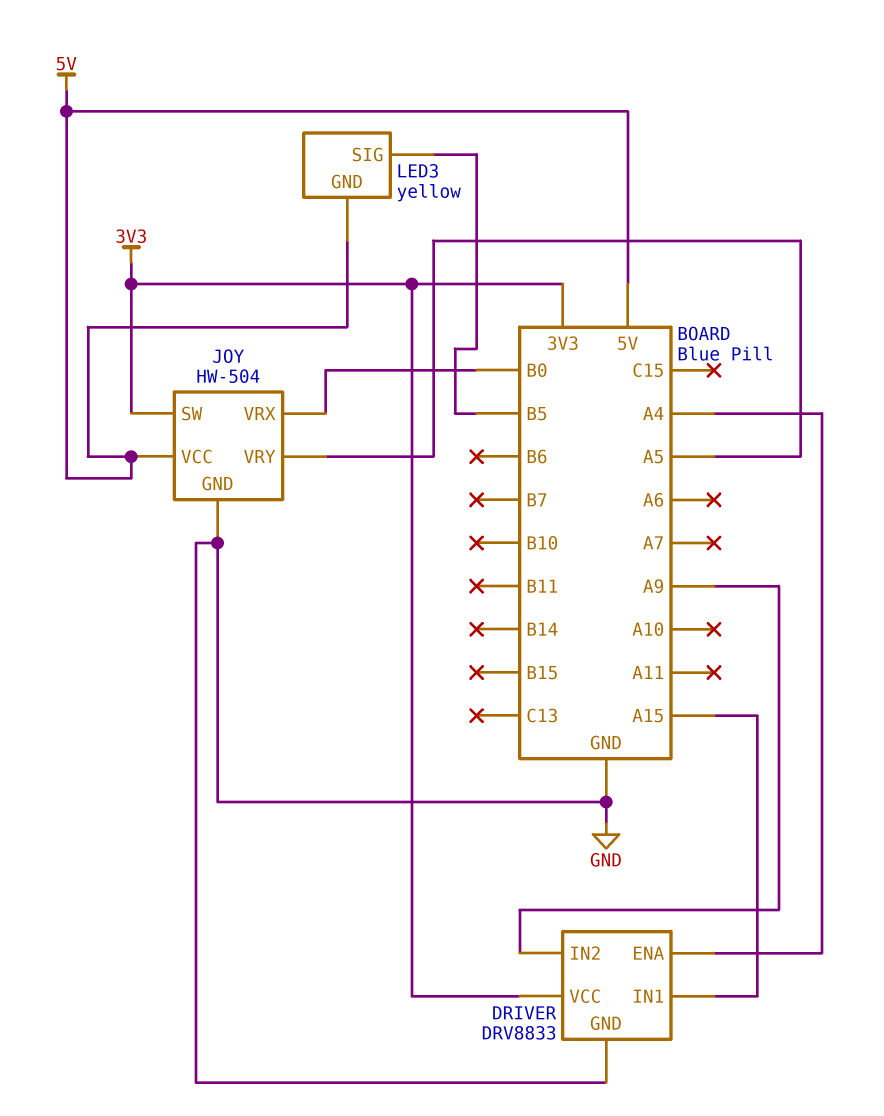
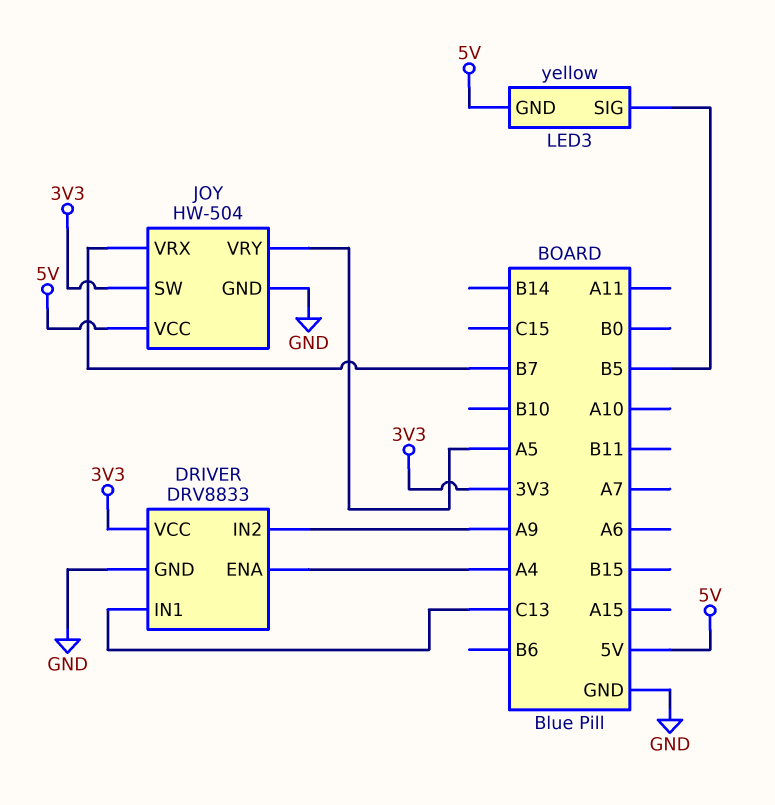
DRIVER pin IN1: A15 -> C13
JOY pin VRX: B0 -> B7

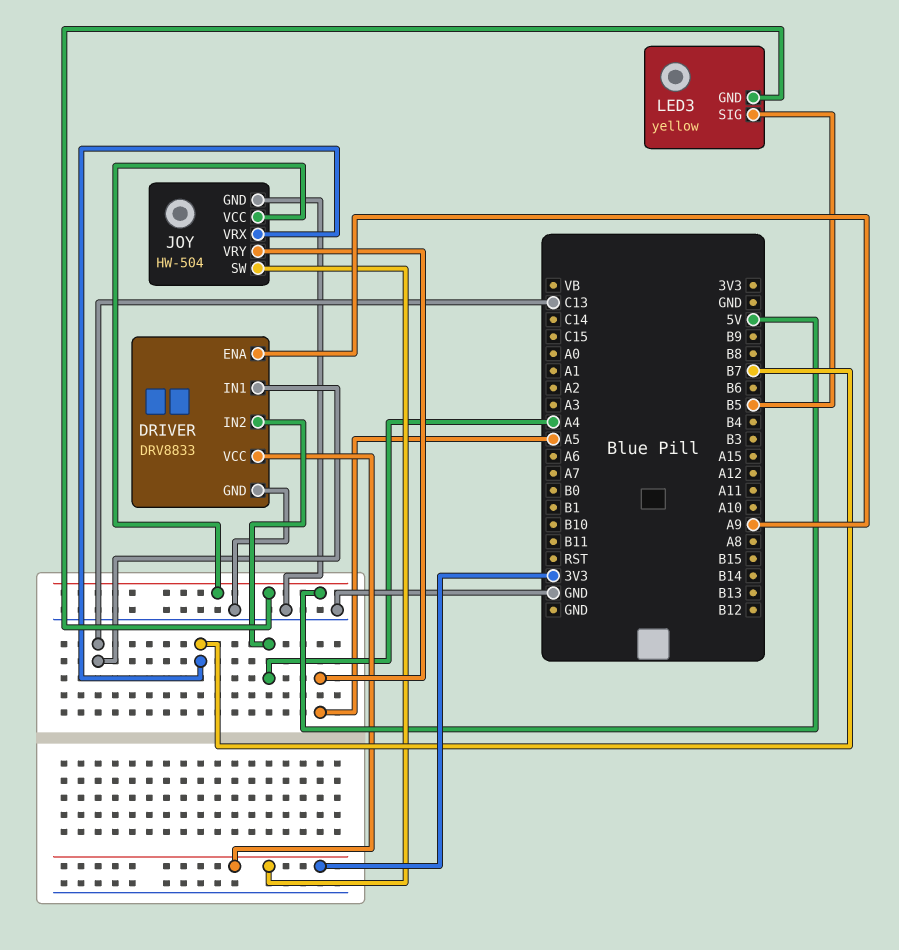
DRIVER pin ENA: A4 -> A9
DRIVER pin IN2: A9 -> A4

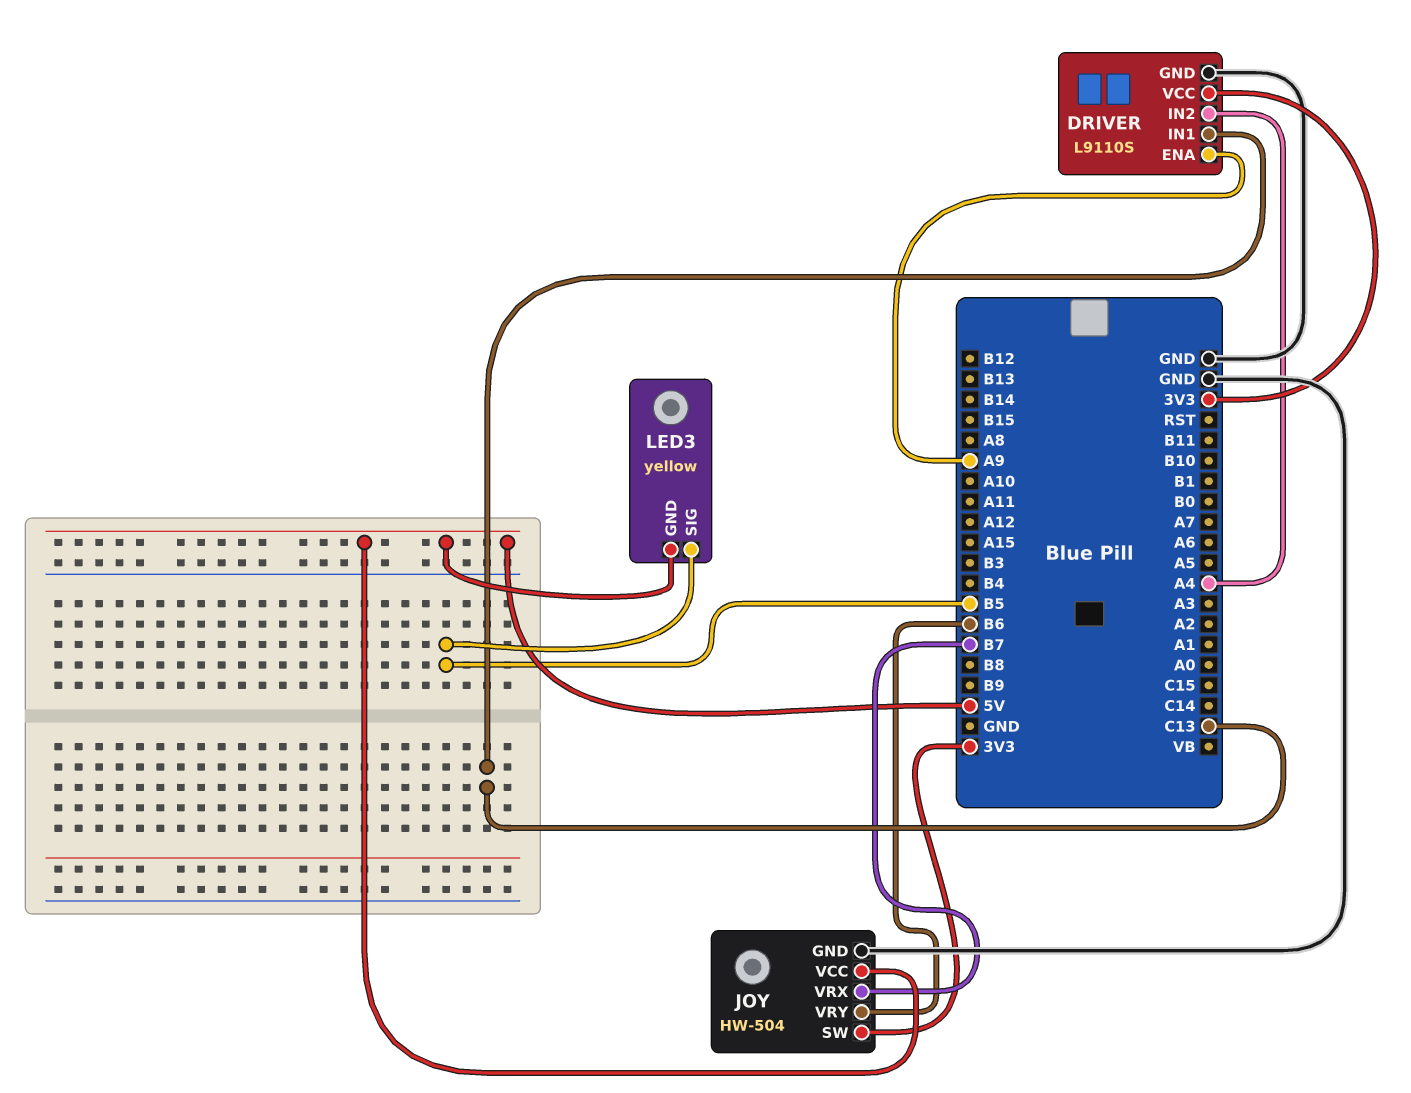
DRIVER: DRV8833 -> L9110S
JOY pin VRY: A5 -> B6

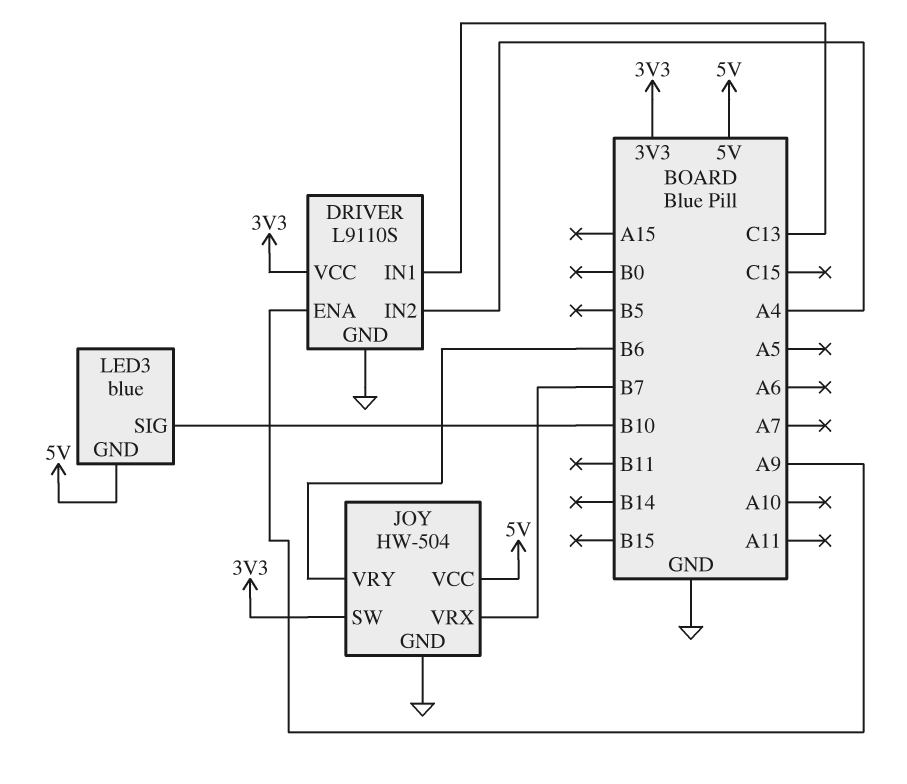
LED3: yellow -> blue
LED3 pin SIG: B5 -> B10

